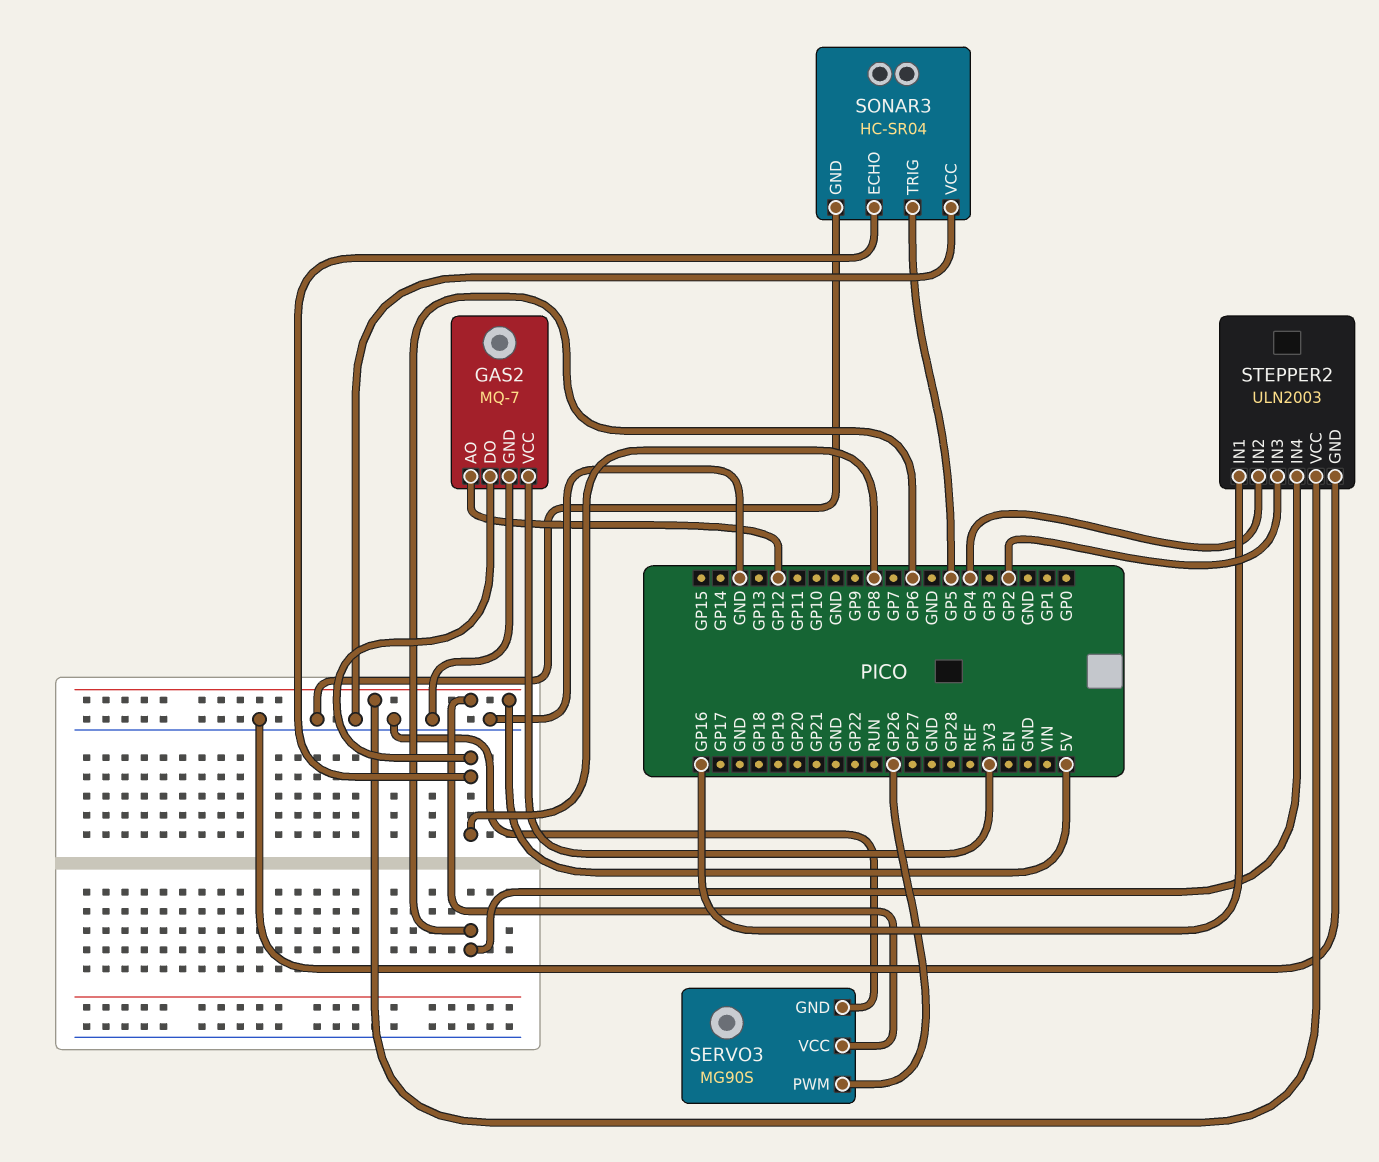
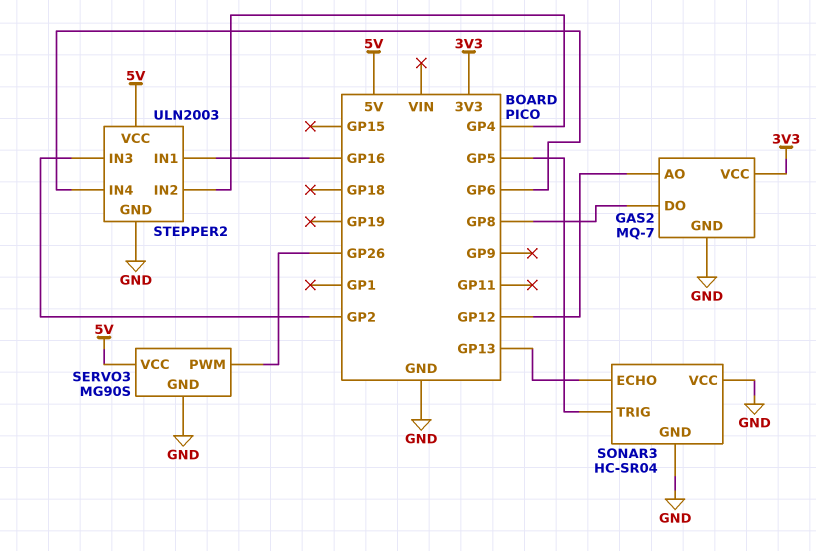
SONAR3 pin ECHO: GP8 -> GP13

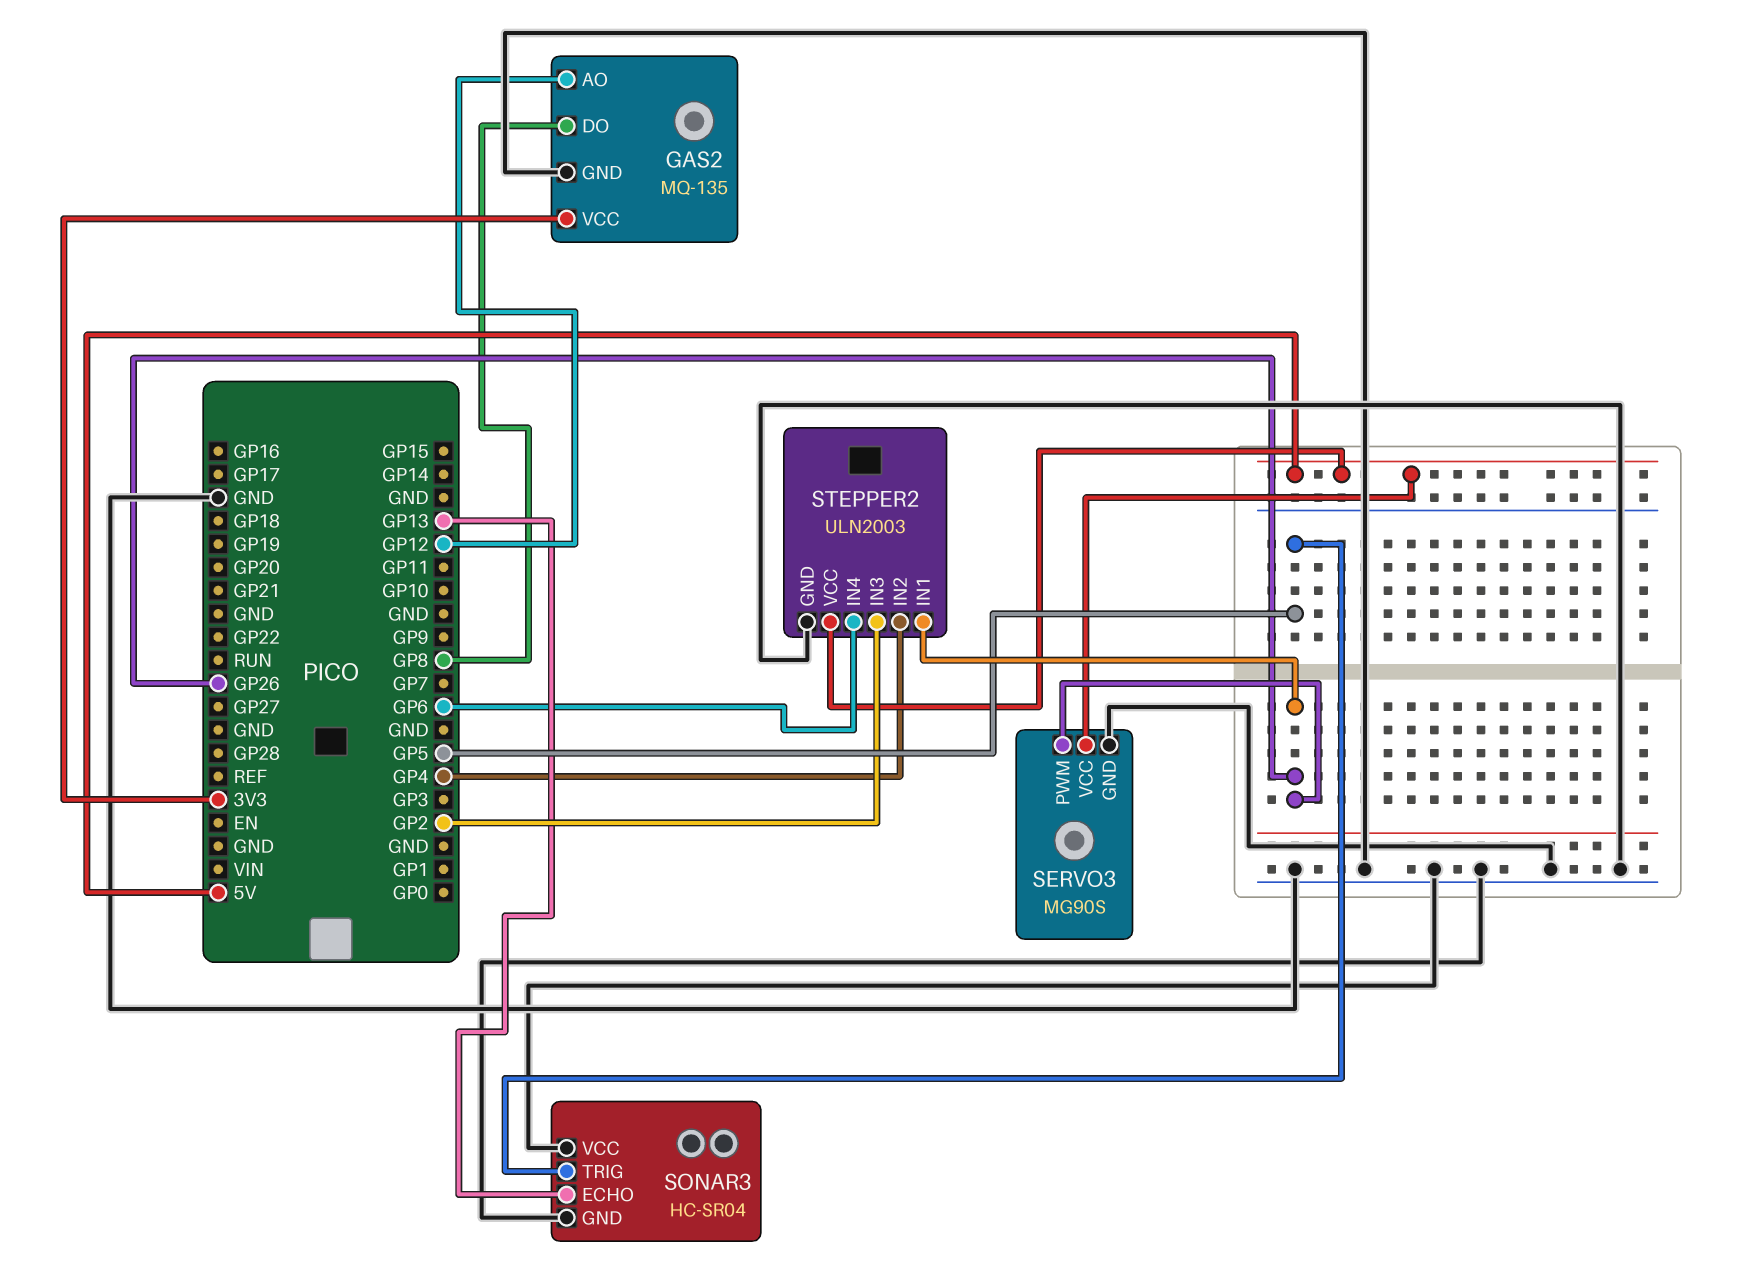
GAS2: MQ-7 -> MQ-135
STEPPER2 pin IN1: GP16 -> GP26

